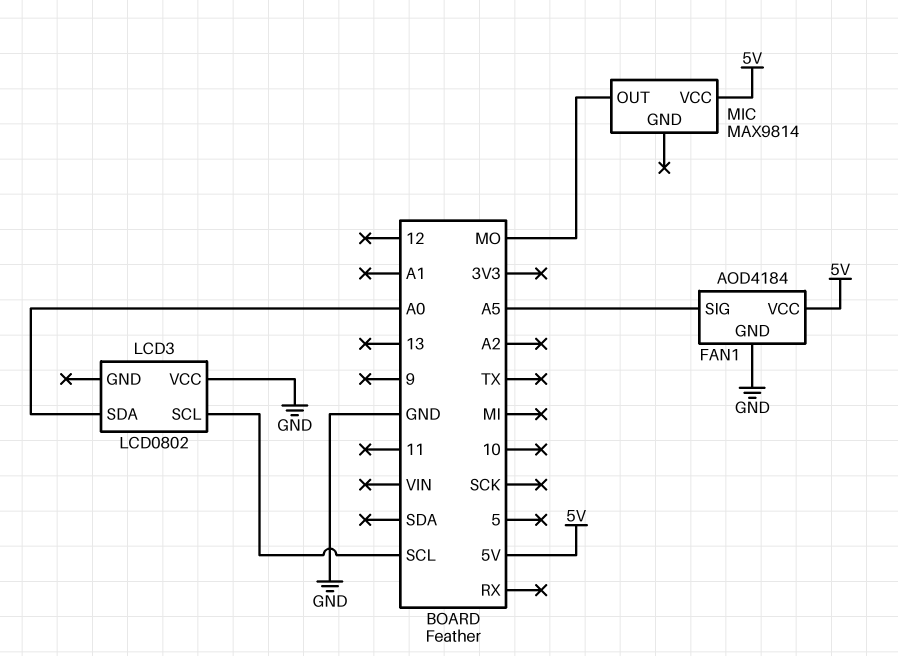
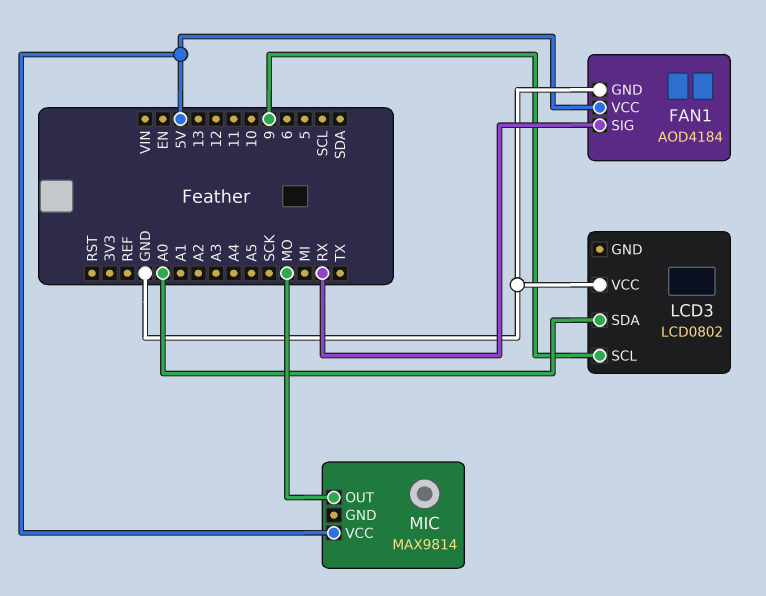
FAN1 pin SIG: A5 -> RX
LCD3 pin SCL: SCL -> 9

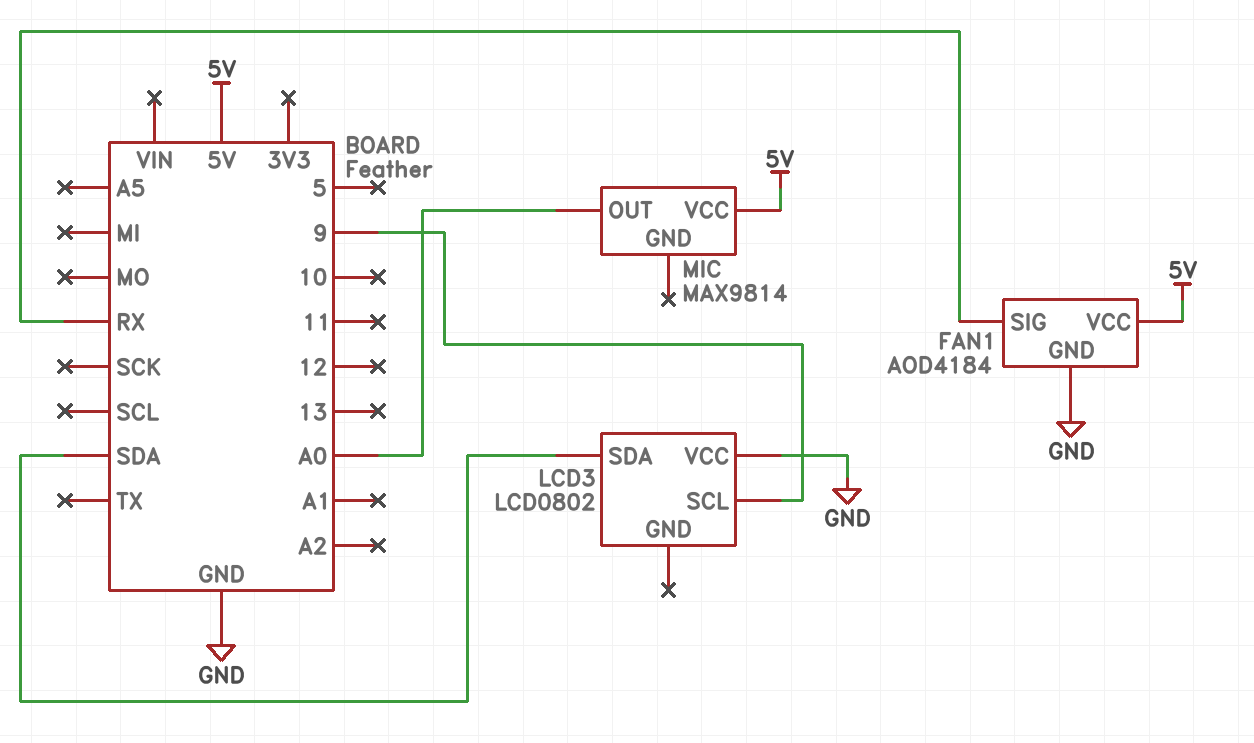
LCD3 pin SDA: A0 -> SDA
MIC pin OUT: MO -> A0

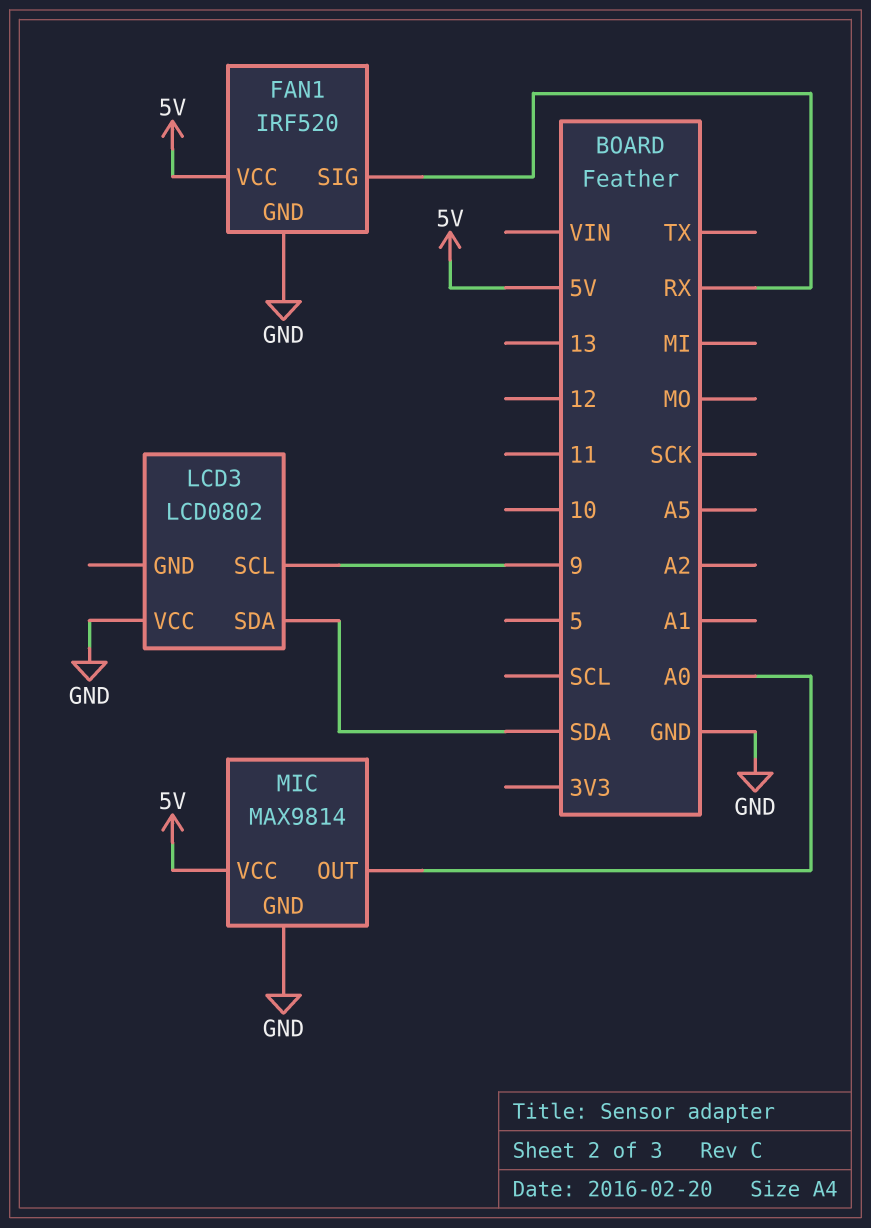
FAN1: AOD4184 -> IRF520
MIC pin GND: none -> GND

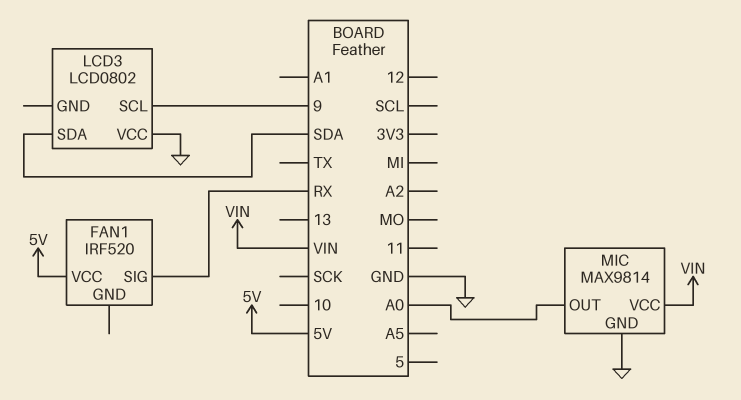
FAN1 pin GND: GND -> none
MIC pin VCC: 5V -> VIN

